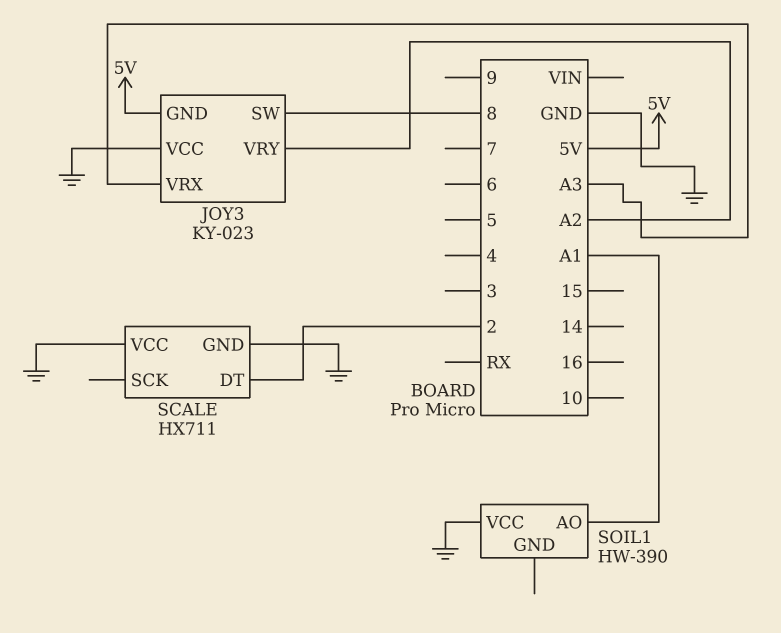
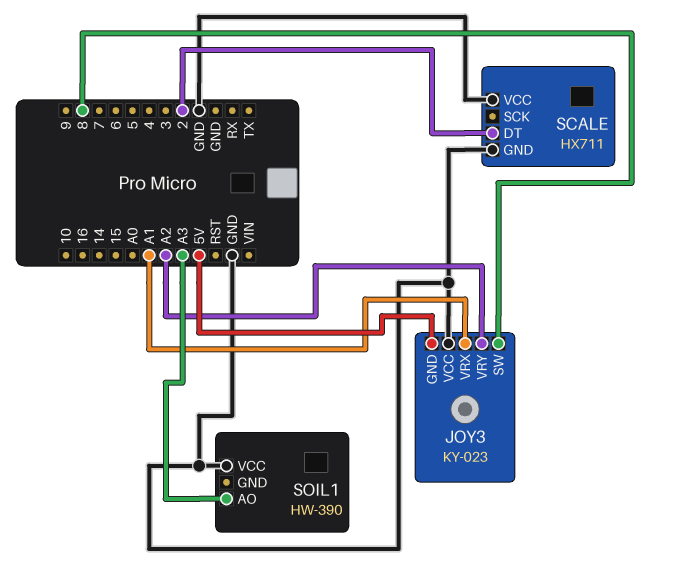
JOY3 pin VRX: A3 -> A1
SOIL1 pin AO: A1 -> A3

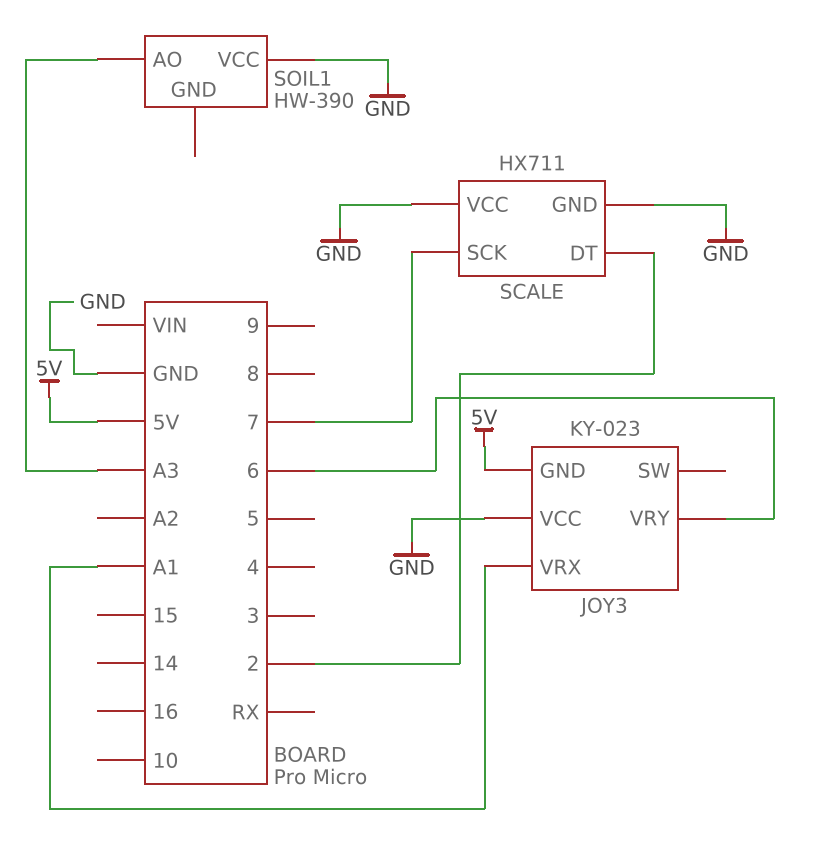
JOY3 pin SW: 8 -> none
JOY3 pin VRY: A2 -> 6
SCALE pin SCK: none -> 7

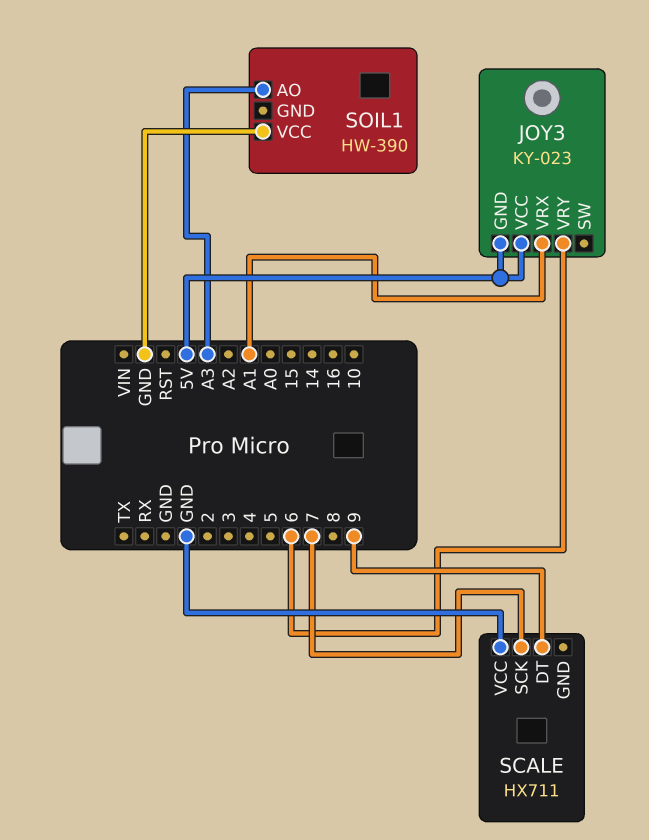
JOY3 pin VCC: GND -> 5V
SCALE pin DT: 2 -> 9
SCALE pin GND: GND -> none

